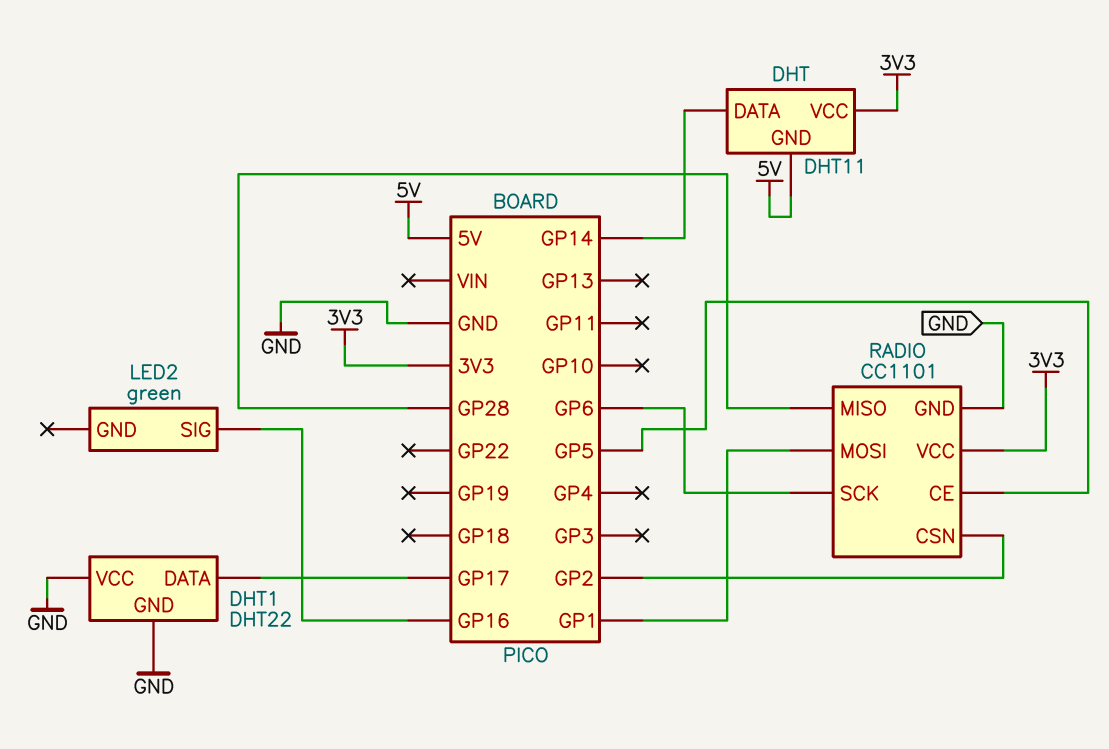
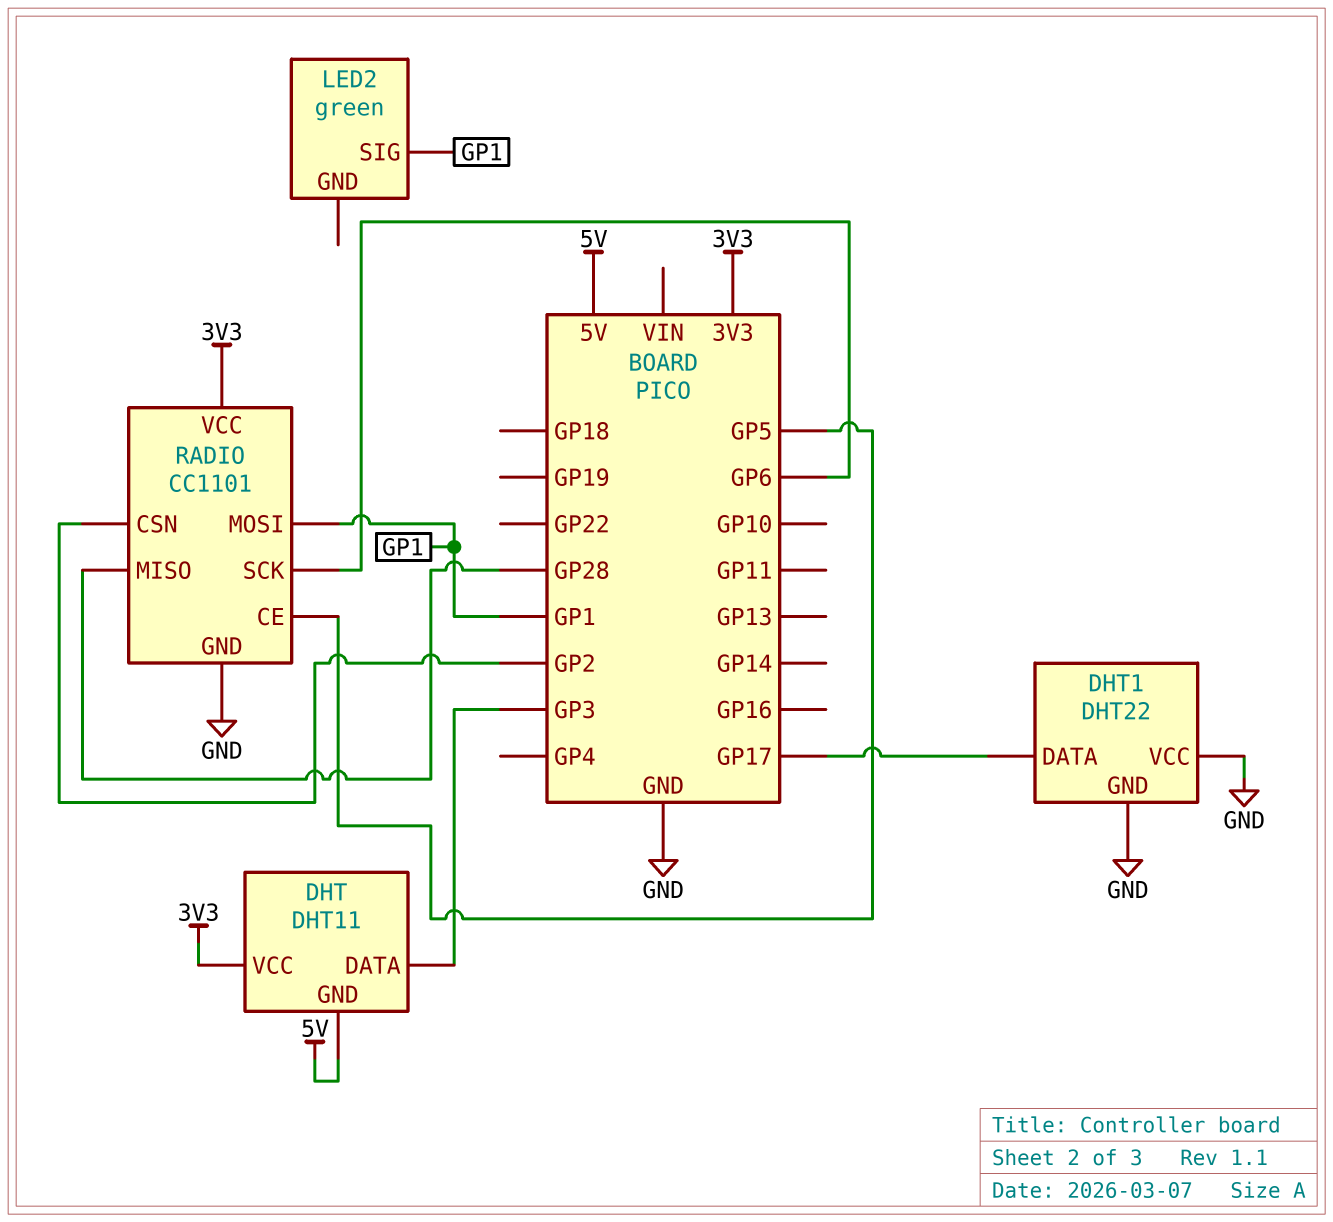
DHT pin DATA: GP14 -> GP3
LED2 pin SIG: GP16 -> GP1

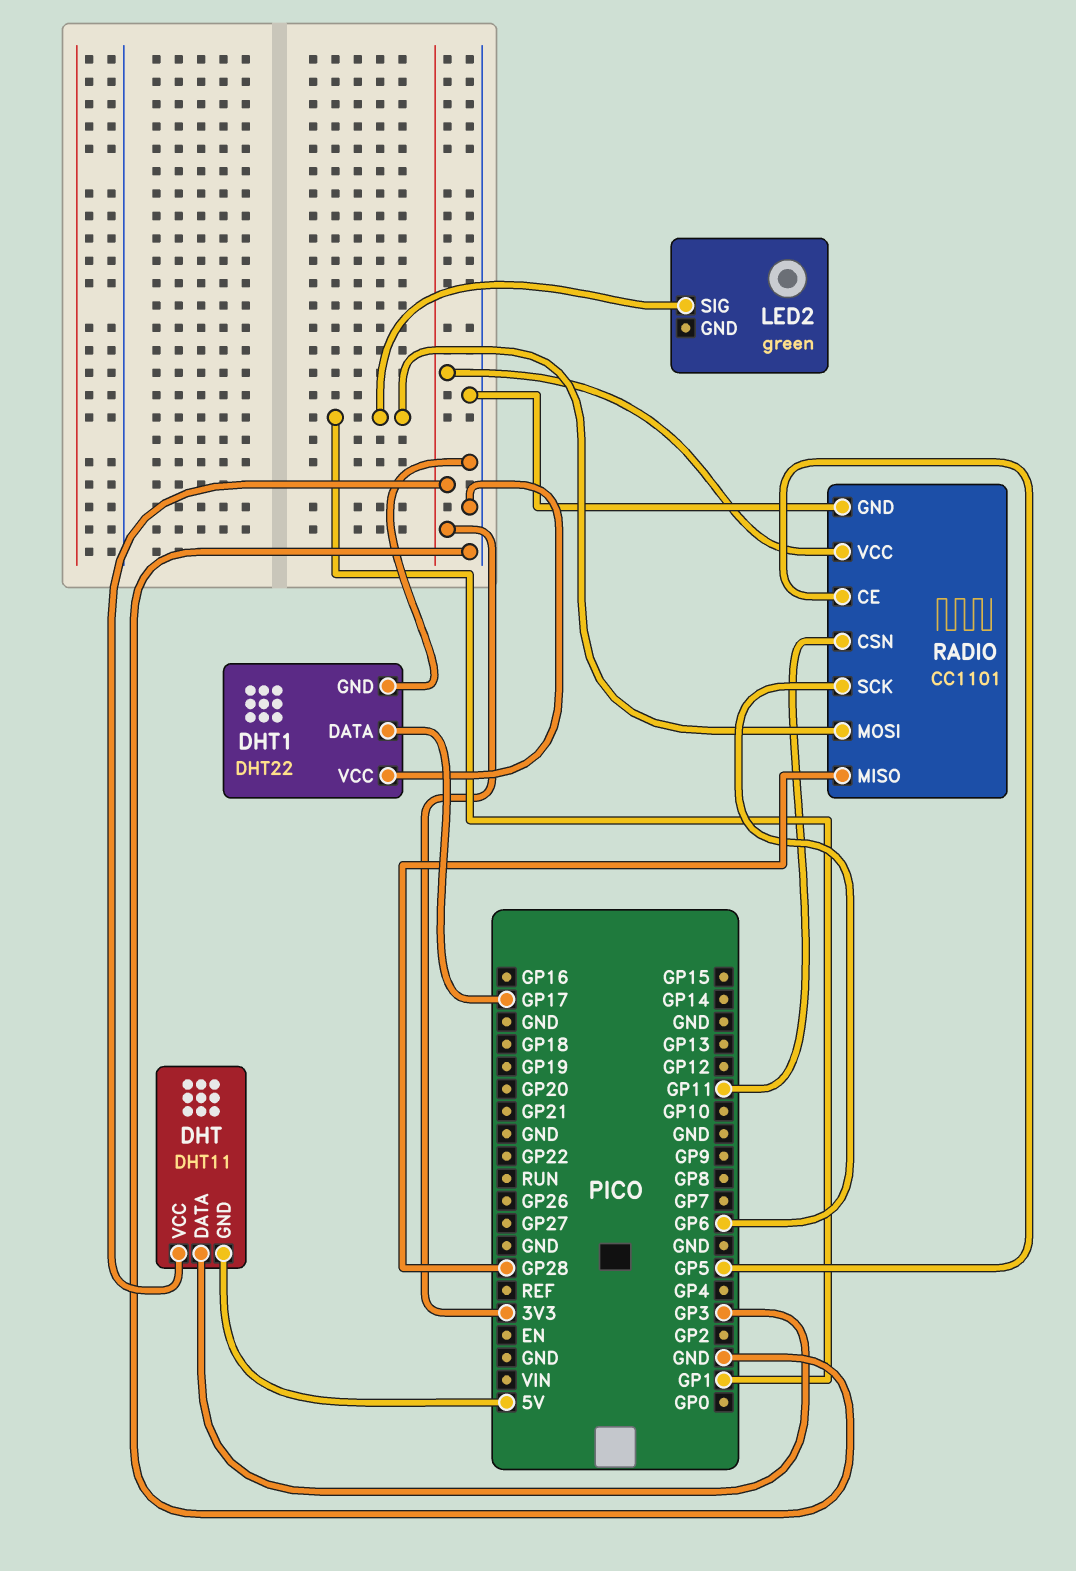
RADIO pin CSN: GP2 -> GP11

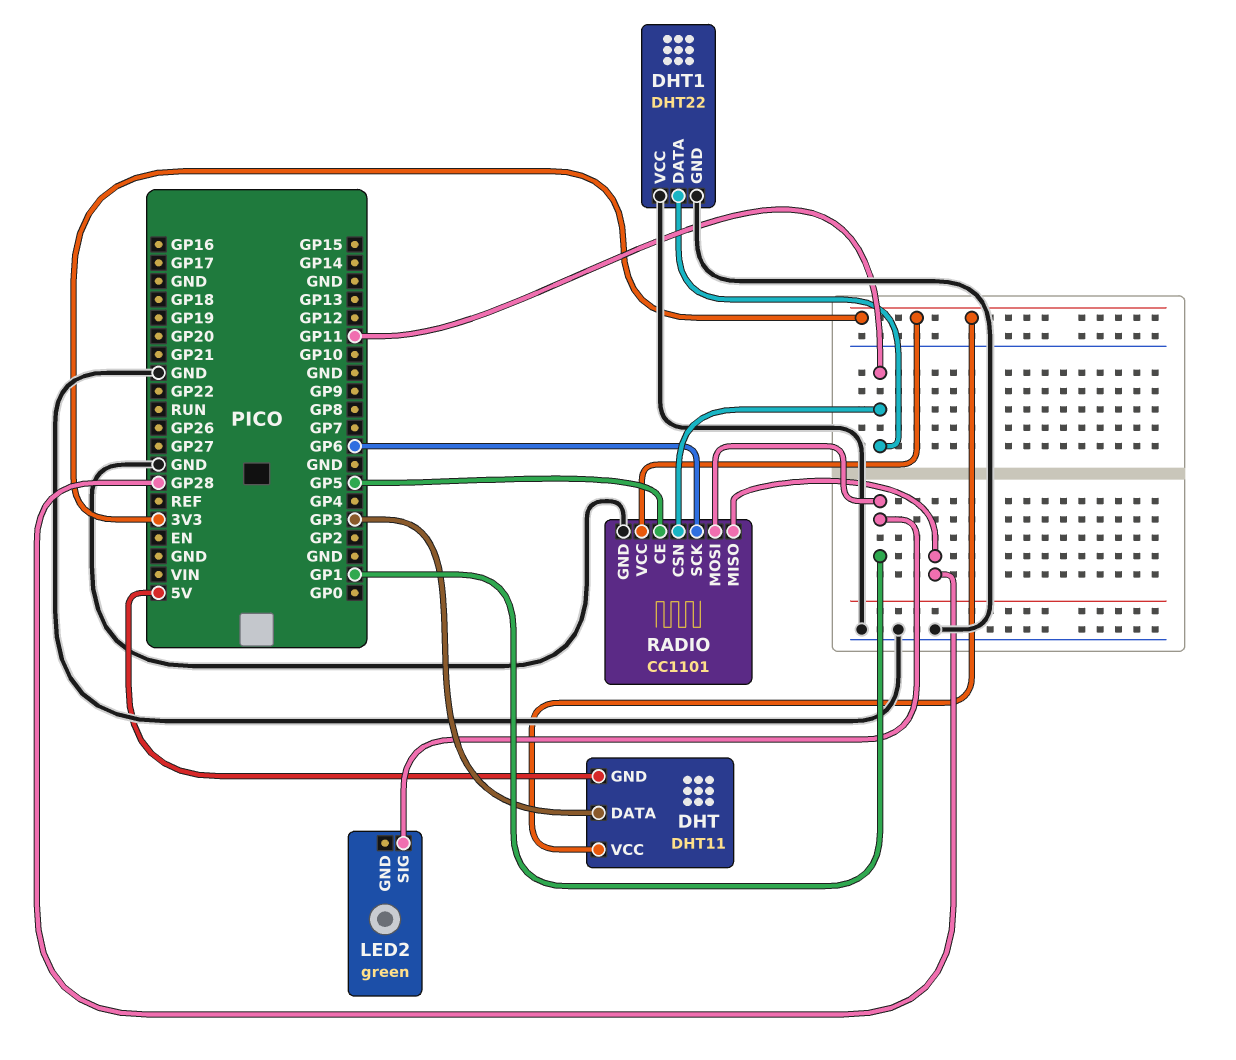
DHT1 pin DATA: GP17 -> GP11

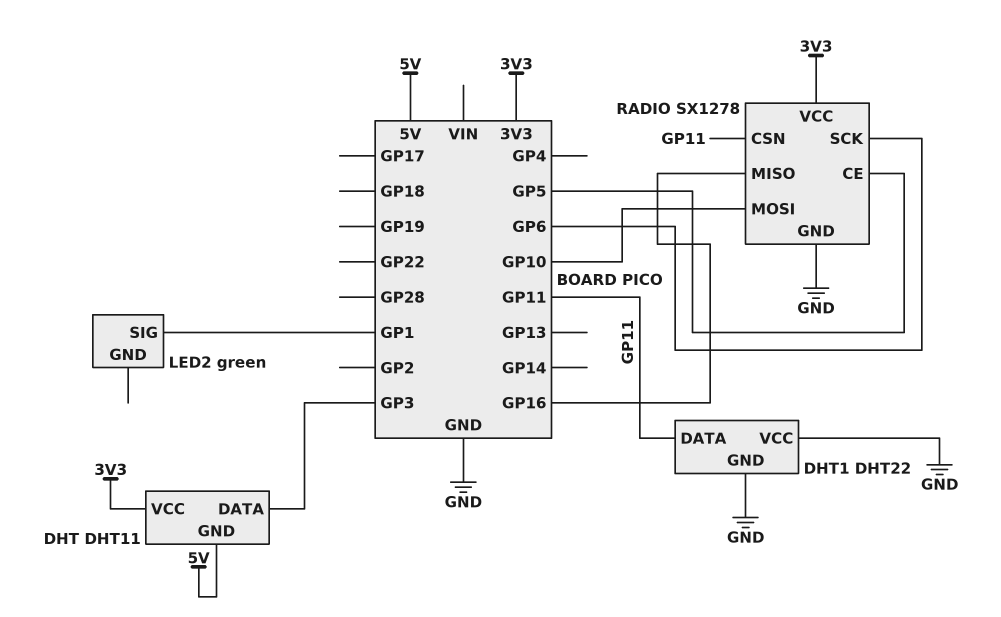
RADIO: CC1101 -> SX1278
RADIO pin MISO: GP28 -> GP16
RADIO pin MOSI: GP1 -> GP10

